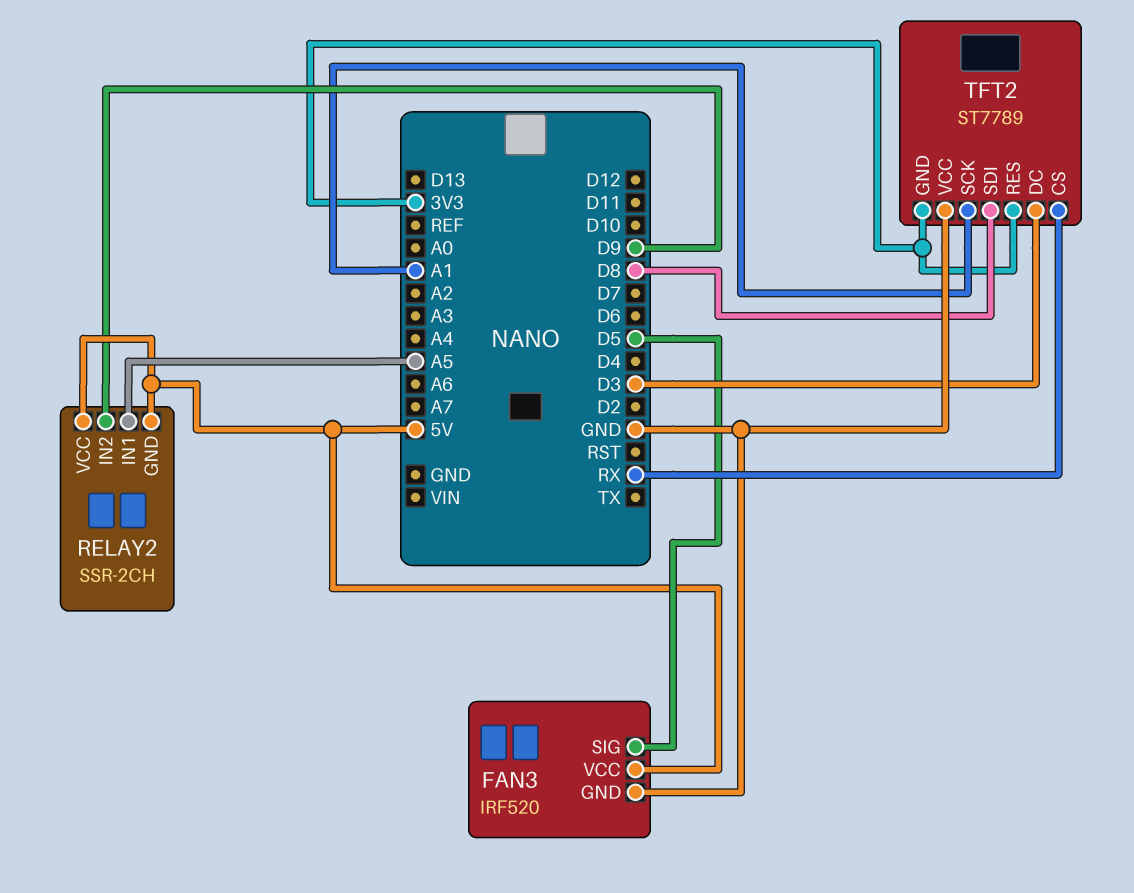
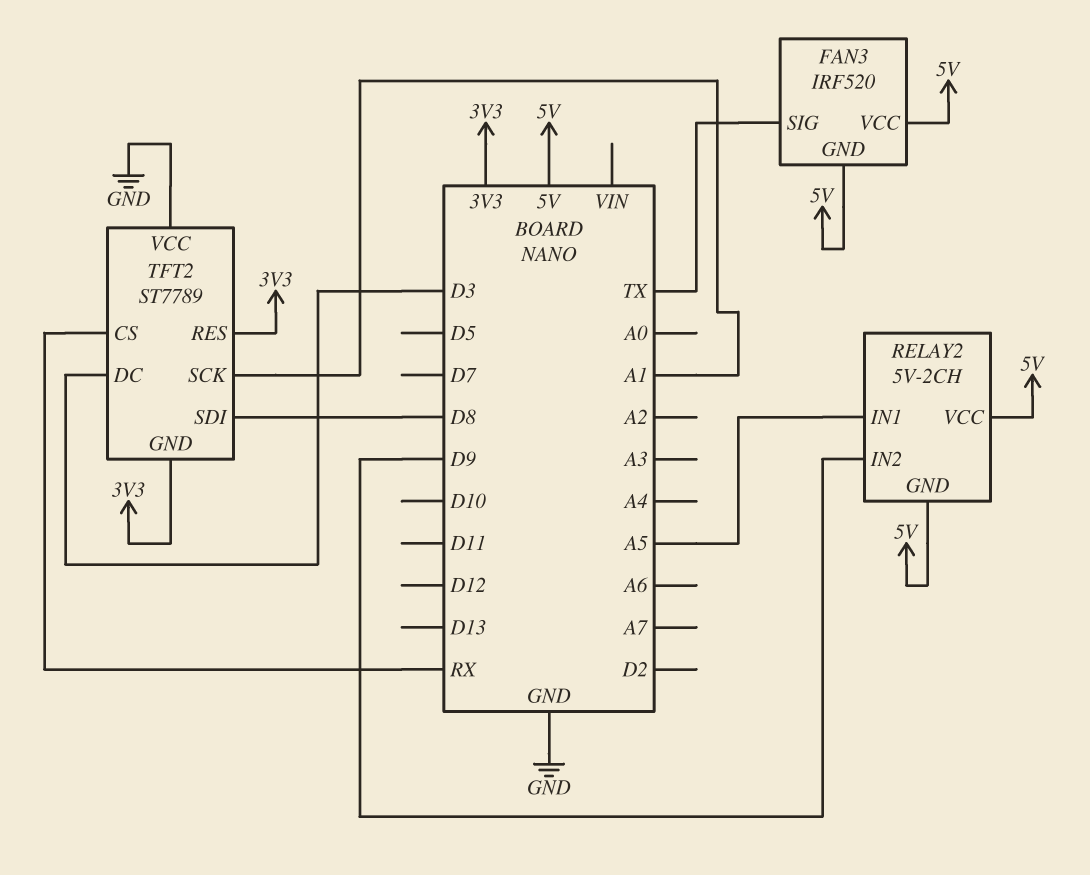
FAN3 pin GND: GND -> 5V
FAN3 pin SIG: D5 -> TX
RELAY2: SSR-2CH -> 5V-2CH

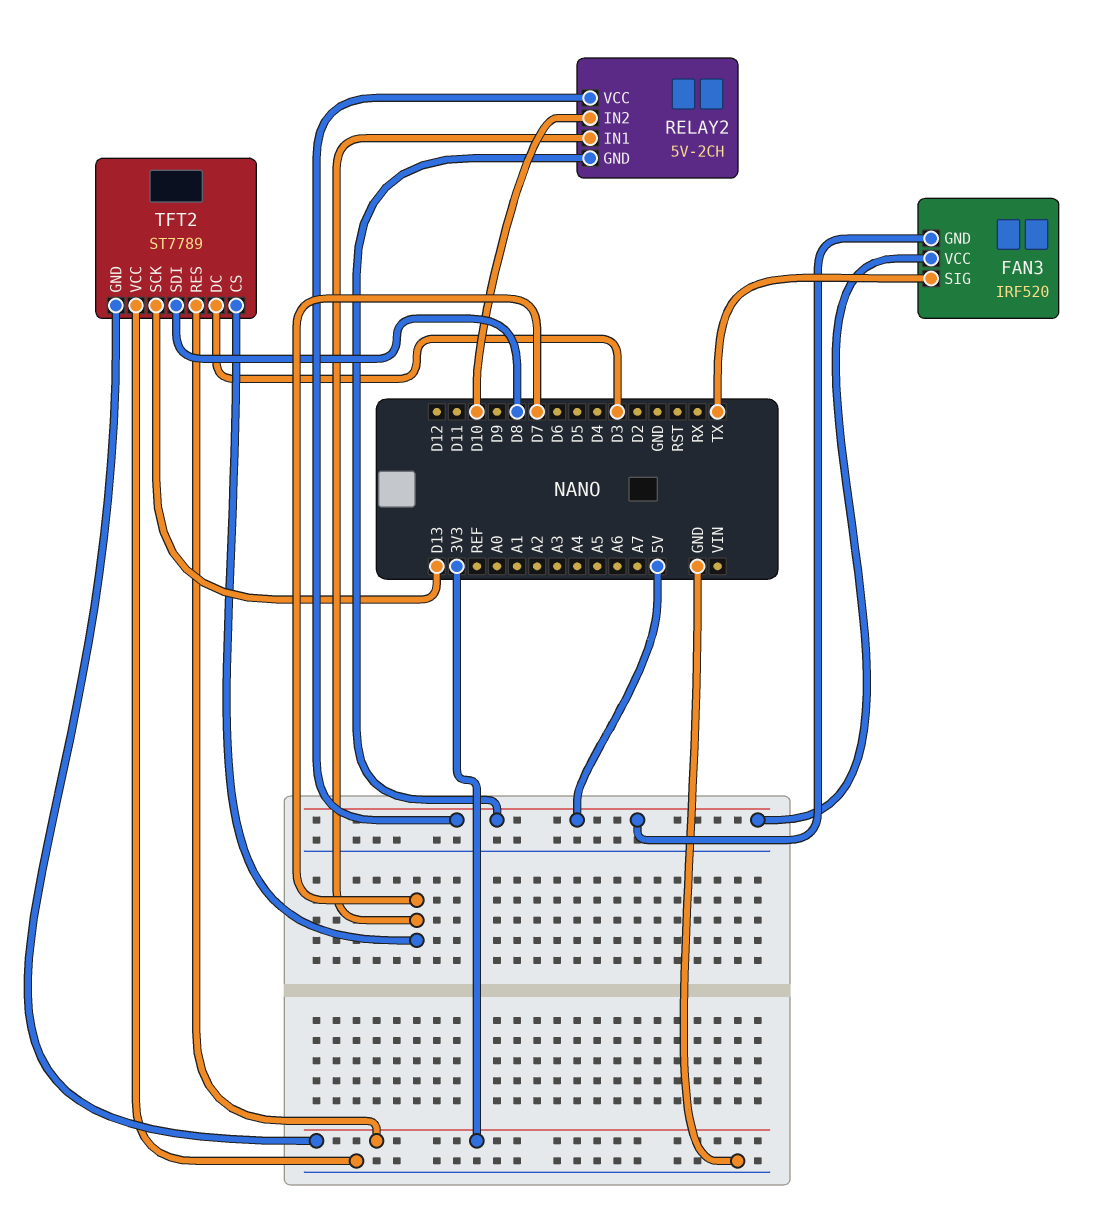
RELAY2 pin IN1: A5 -> D7
RELAY2 pin IN2: D9 -> D10
TFT2 pin CS: RX -> D7
TFT2 pin SCK: A1 -> D13

